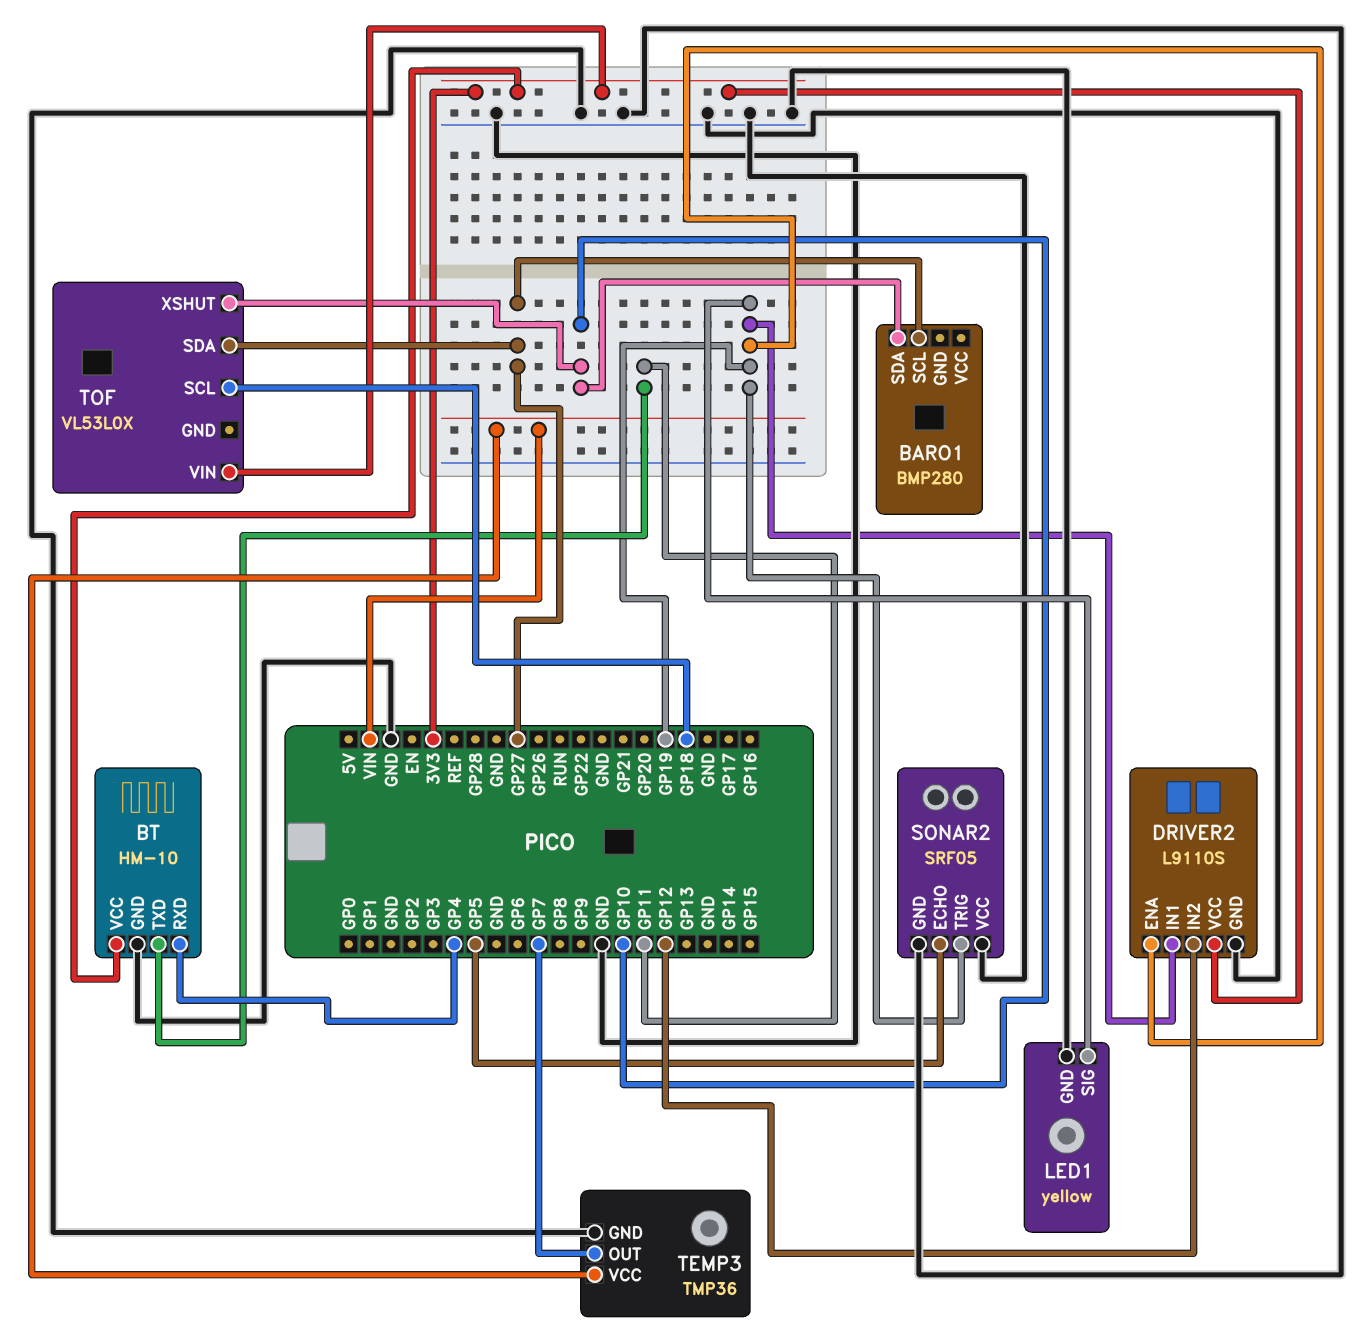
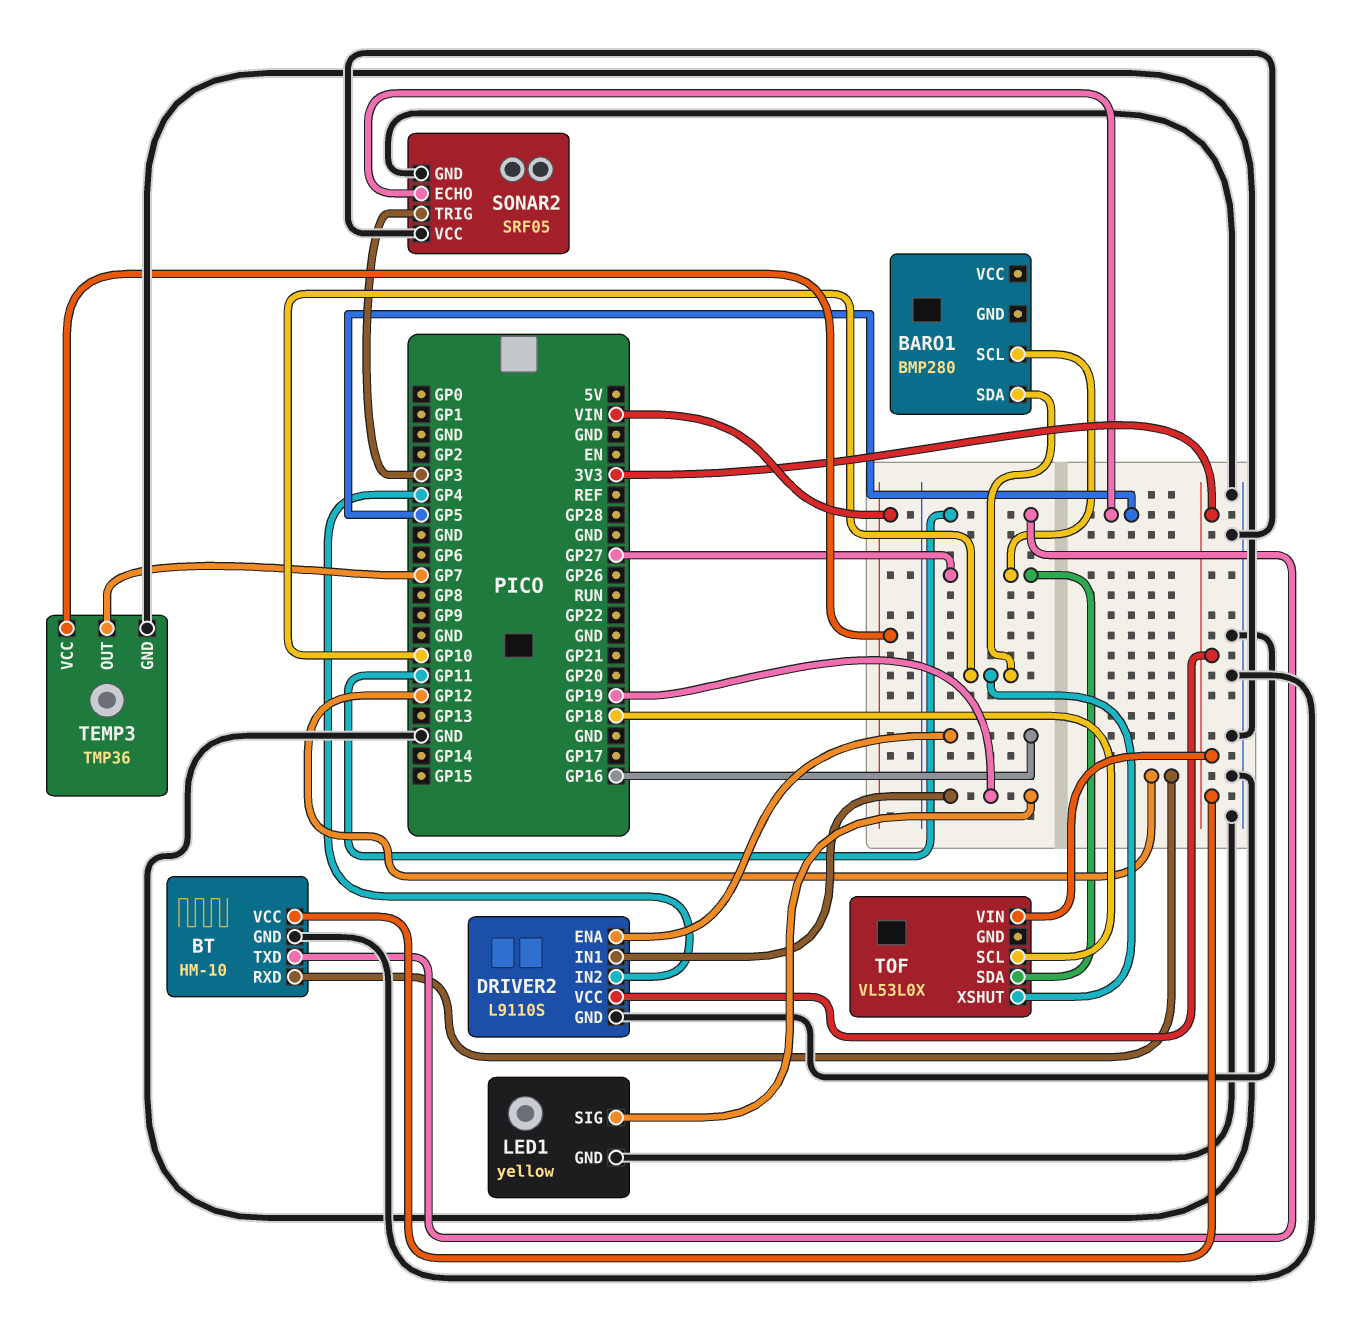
BT pin RXD: GP4 -> GP12
DRIVER2 pin ENA: GP19 -> GP16
DRIVER2 pin IN2: GP12 -> GP4
SONAR2 pin TRIG: GP19 -> GP3

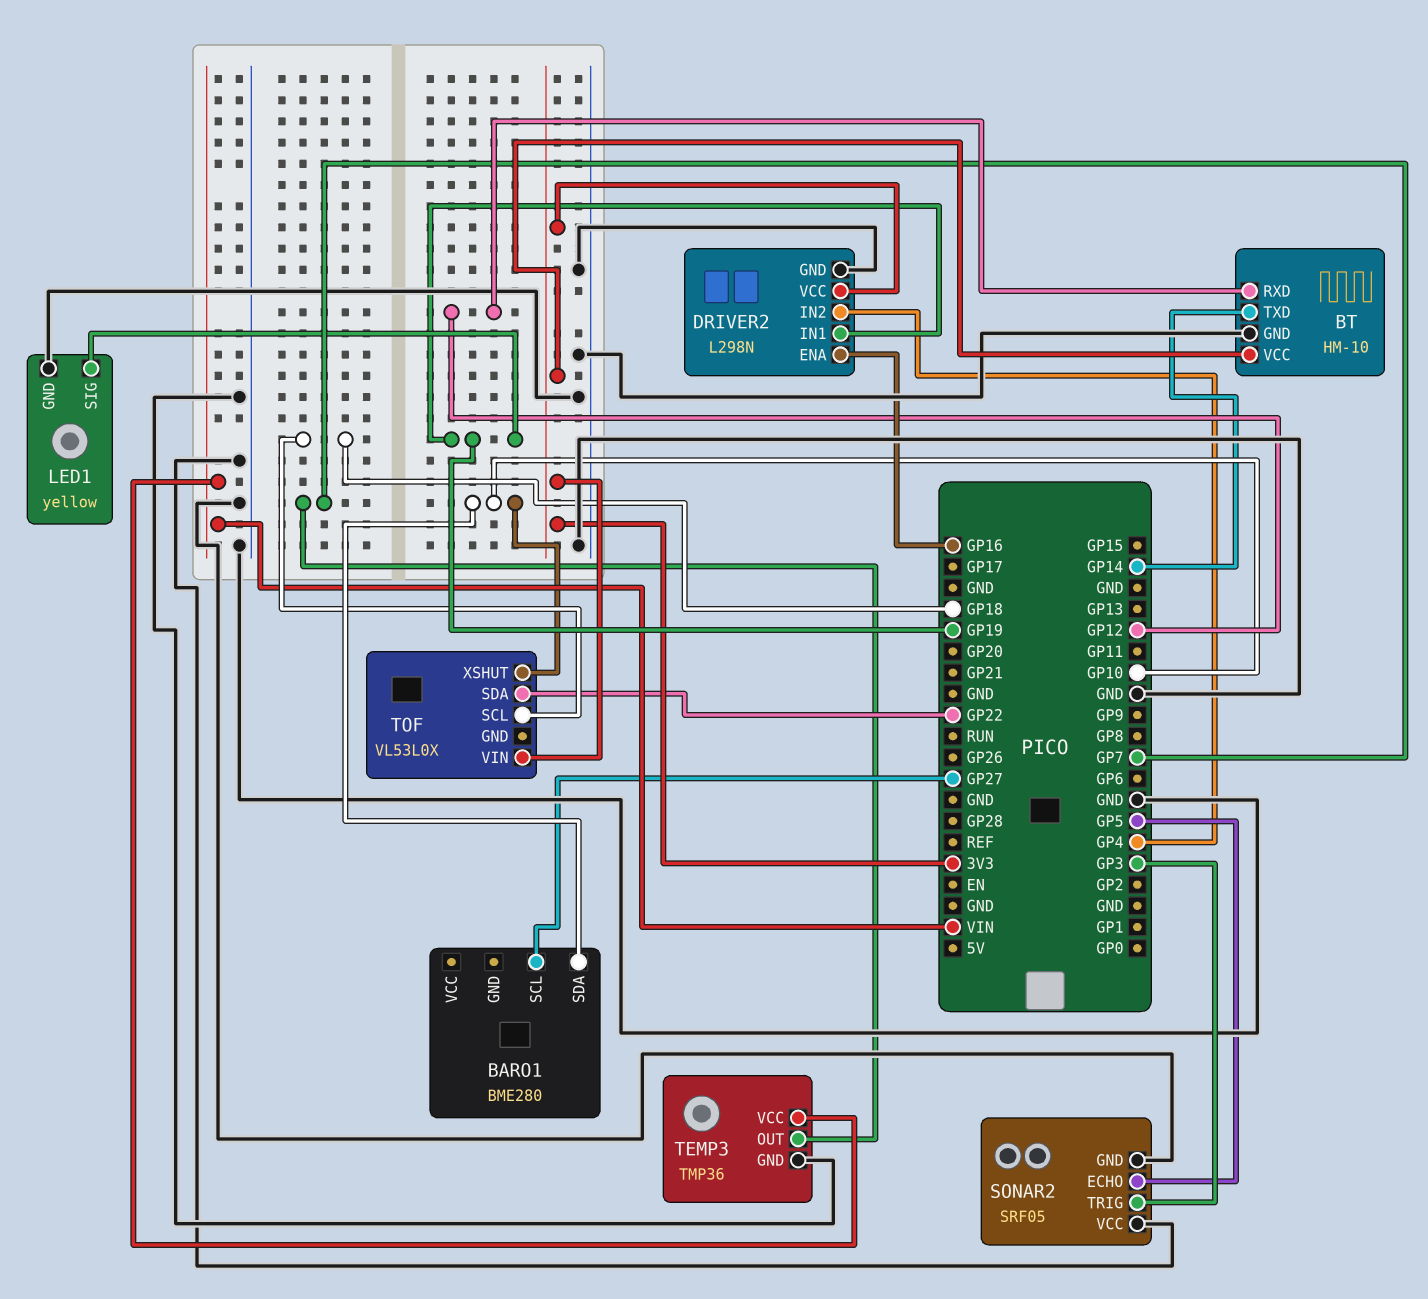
BARO1: BMP280 -> BME280
BT pin TXD: GP11 -> GP14
DRIVER2: L9110S -> L298N
TOF pin SDA: GP27 -> GP22

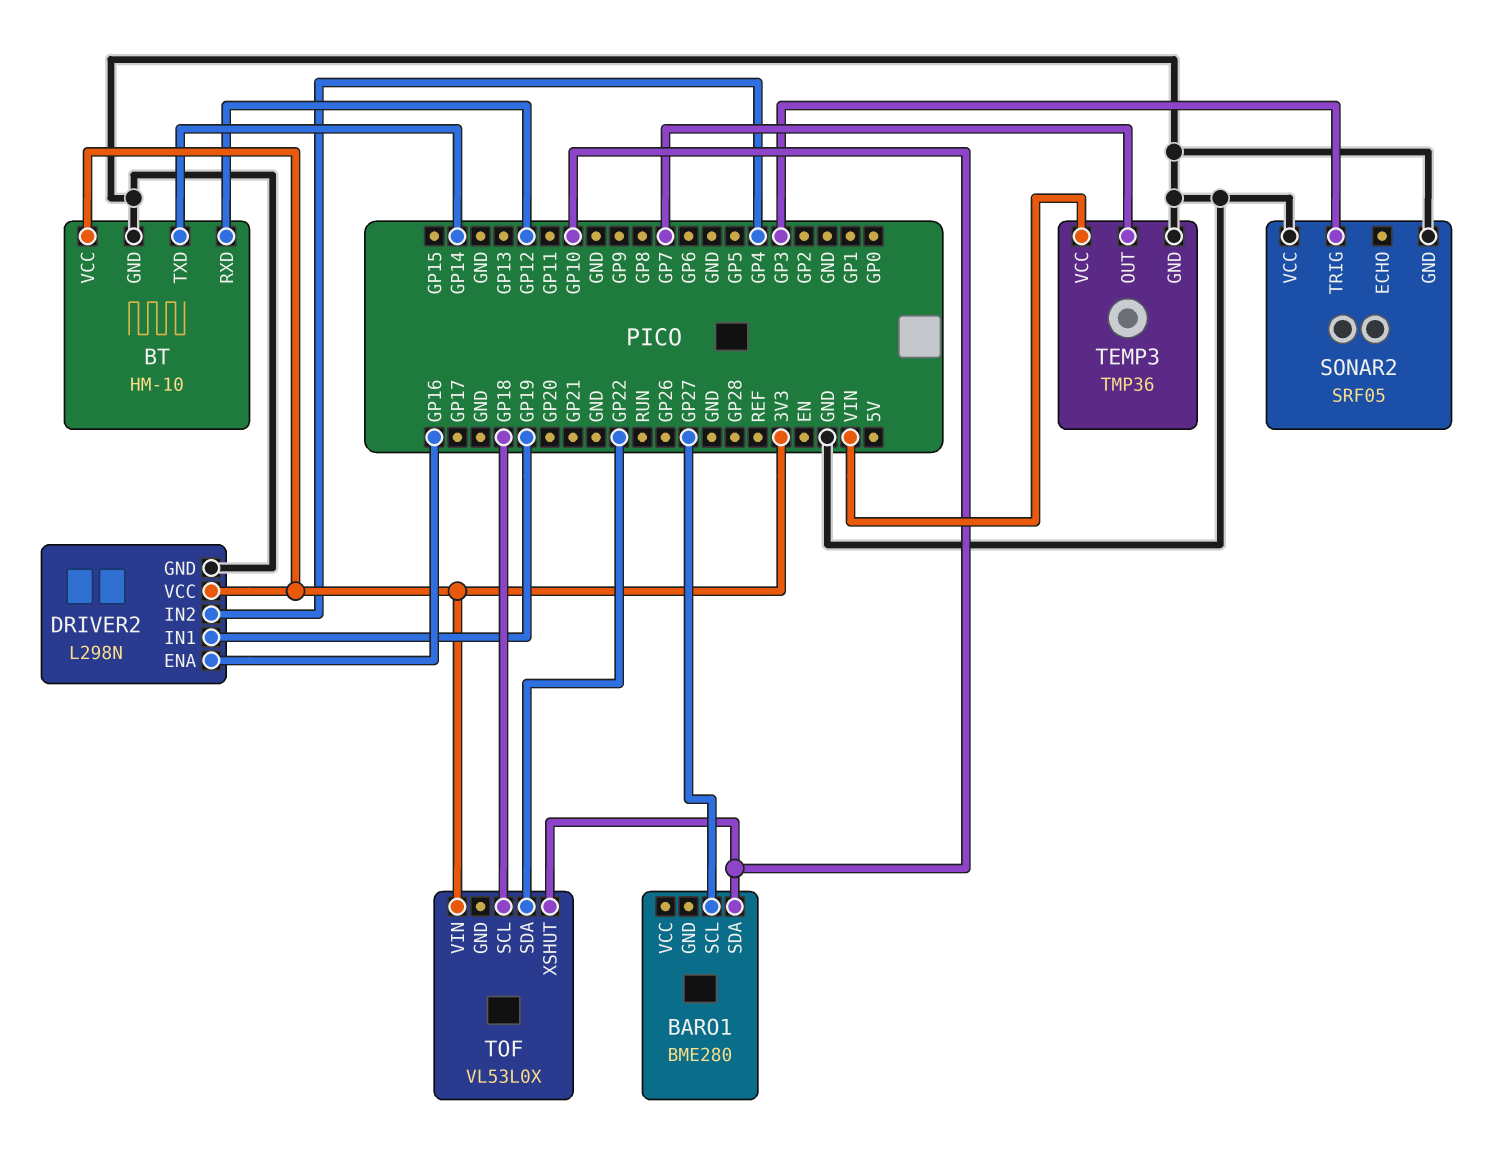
LED1: yellow -> none
LED1 pin GND: GND -> none
LED1 pin SIG: GP19 -> none
SONAR2 pin ECHO: GP5 -> none

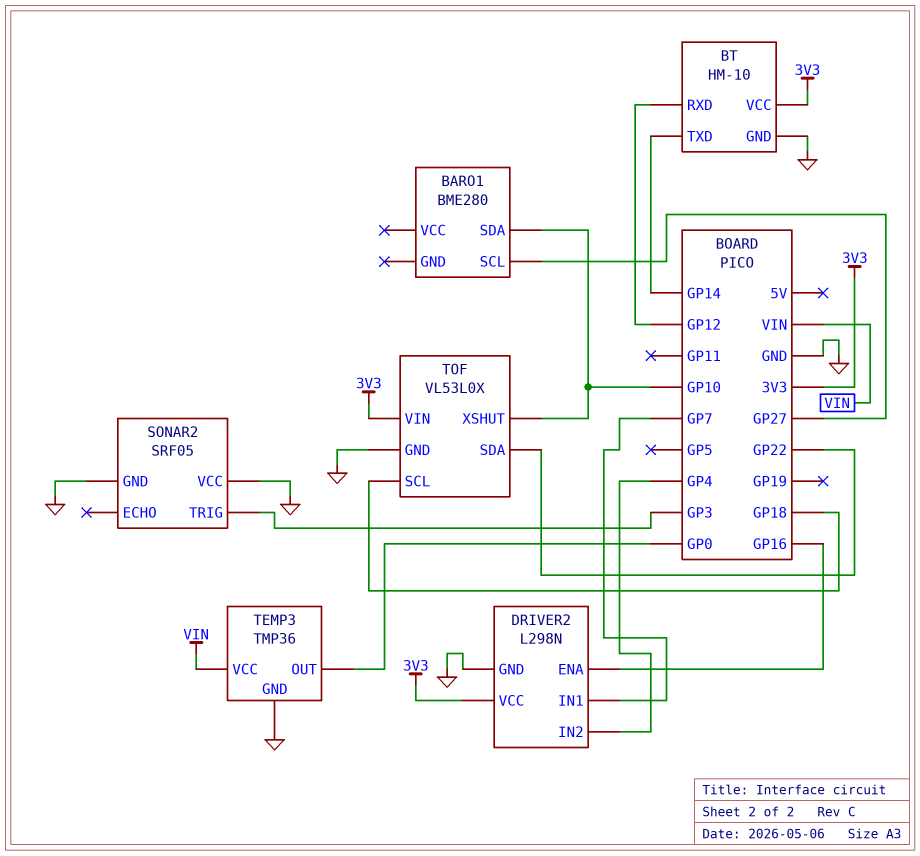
DRIVER2 pin IN1: GP19 -> GP7
TEMP3 pin OUT: GP7 -> GP0
TOF pin GND: none -> GND

